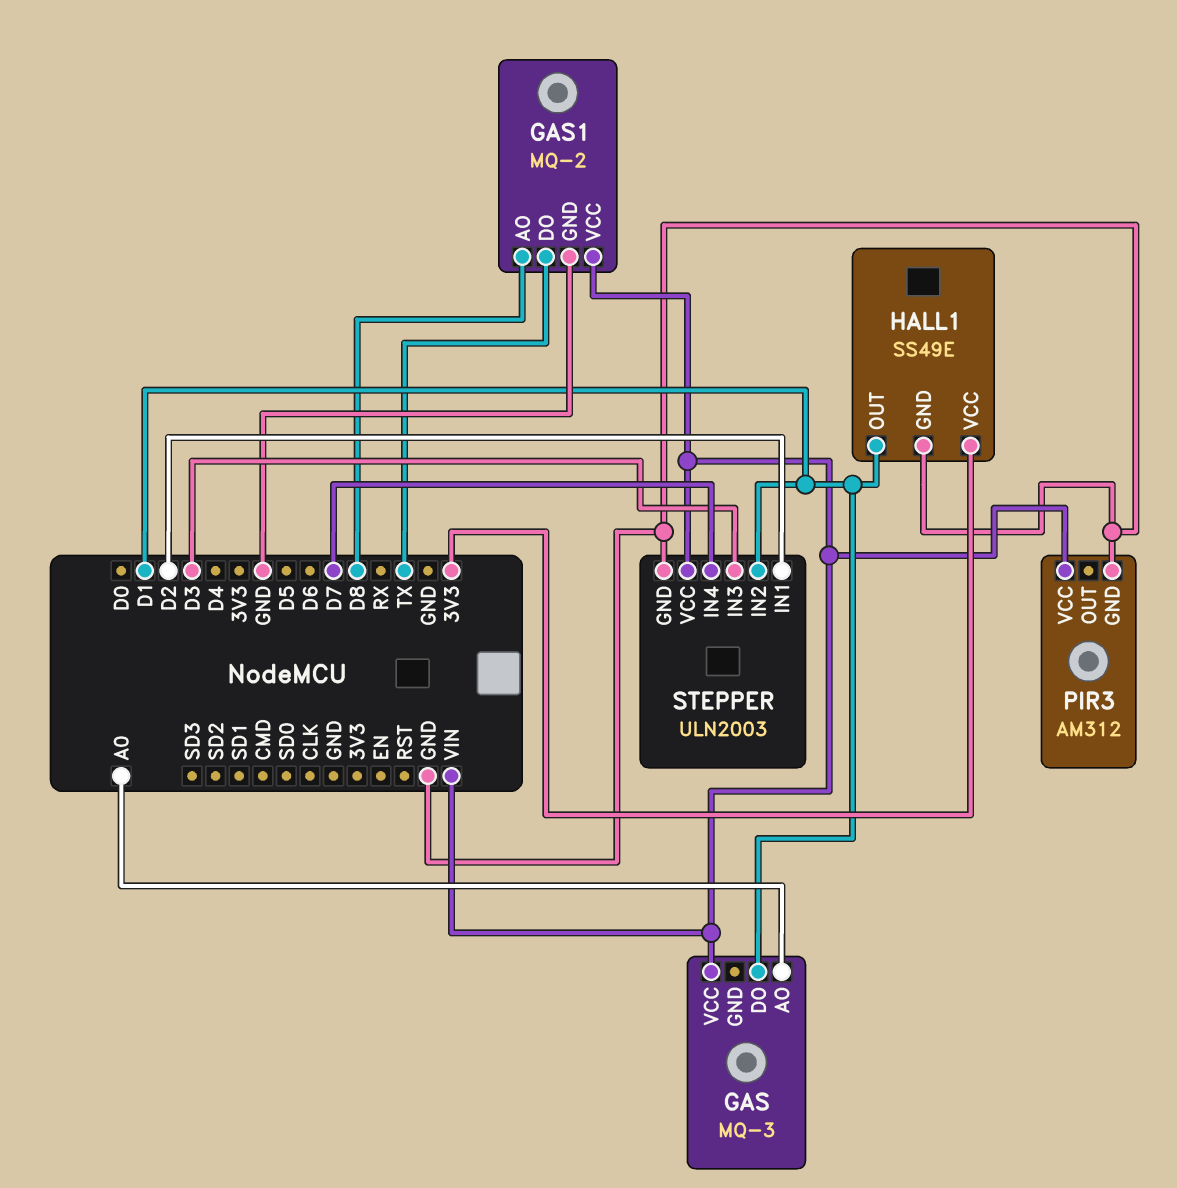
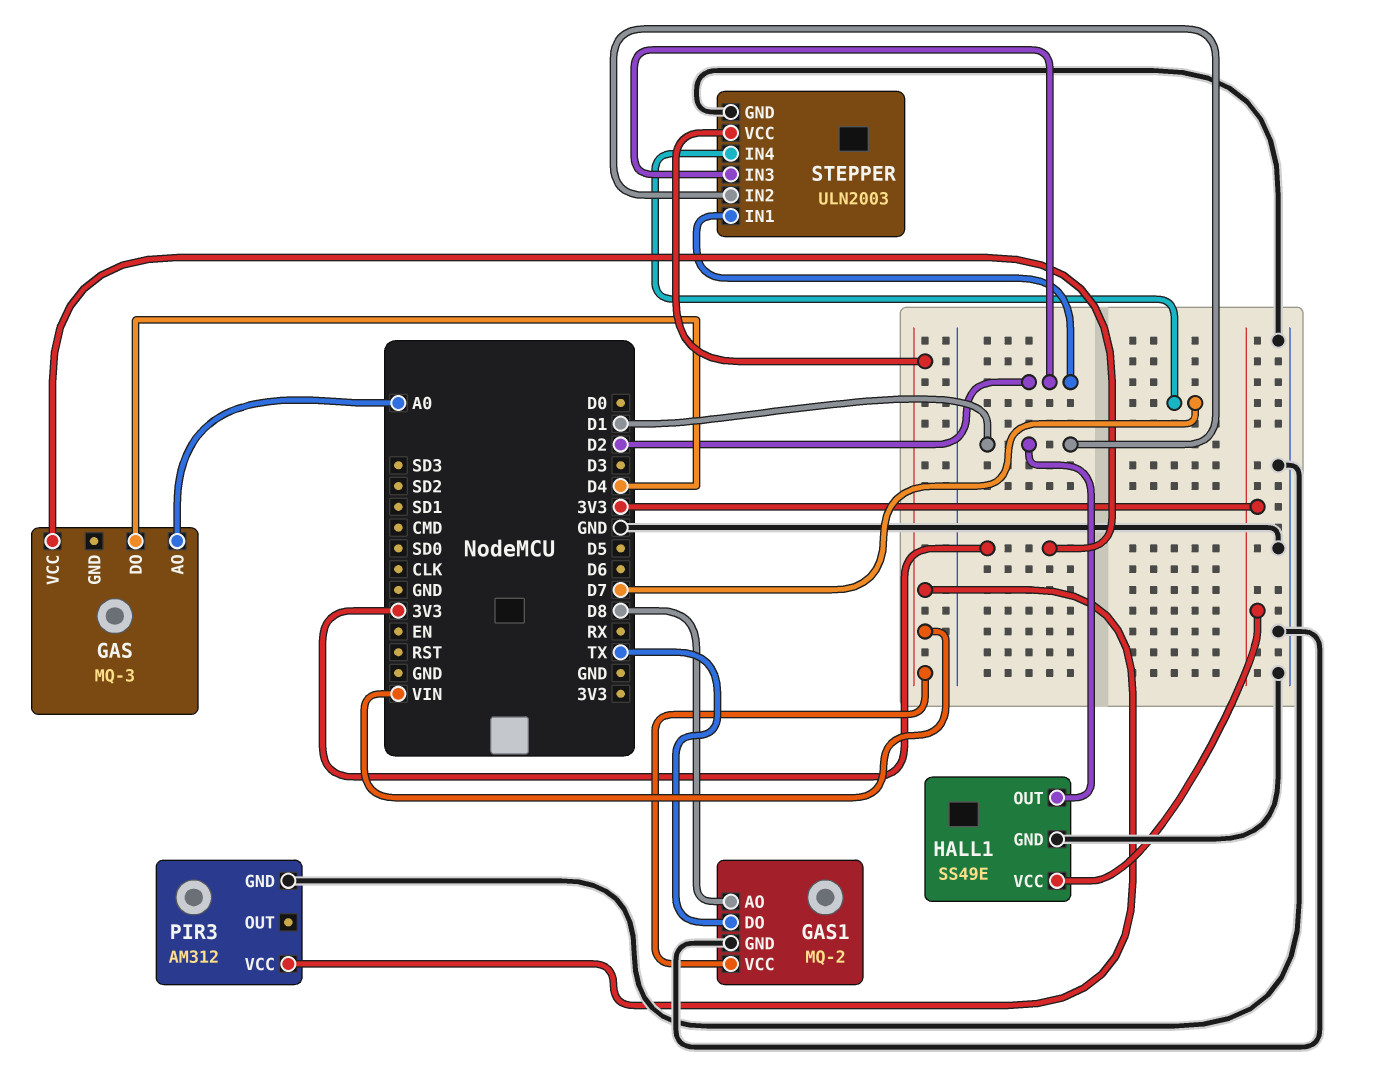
GAS pin DO: D1 -> D4
GAS pin VCC: VIN -> 3V3
STEPPER pin IN3: D3 -> D2

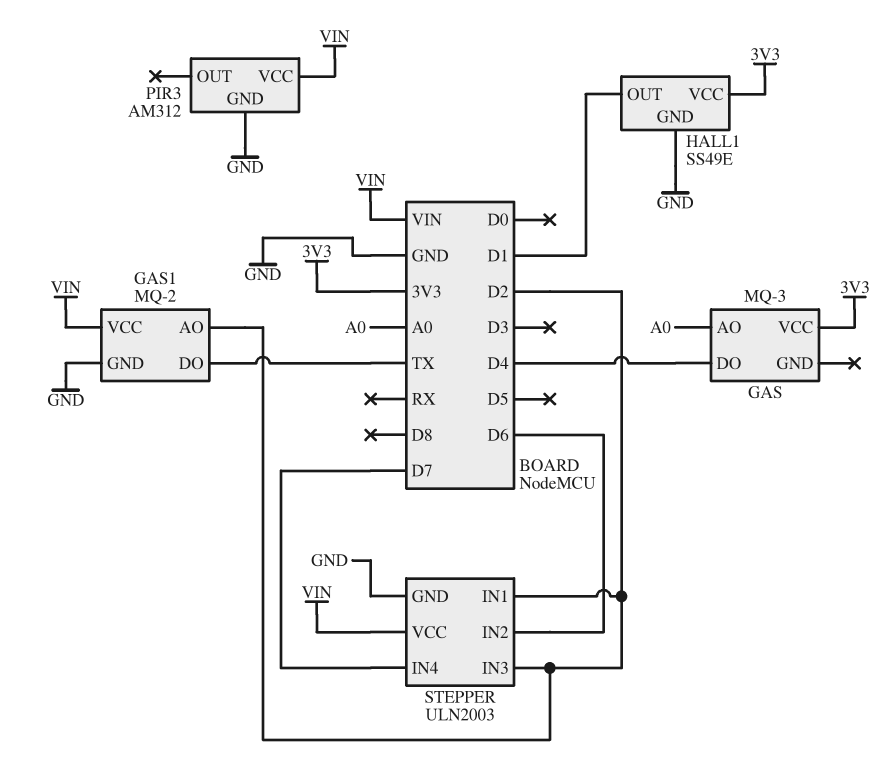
GAS1 pin AO: D8 -> D2
STEPPER pin IN2: D1 -> D6

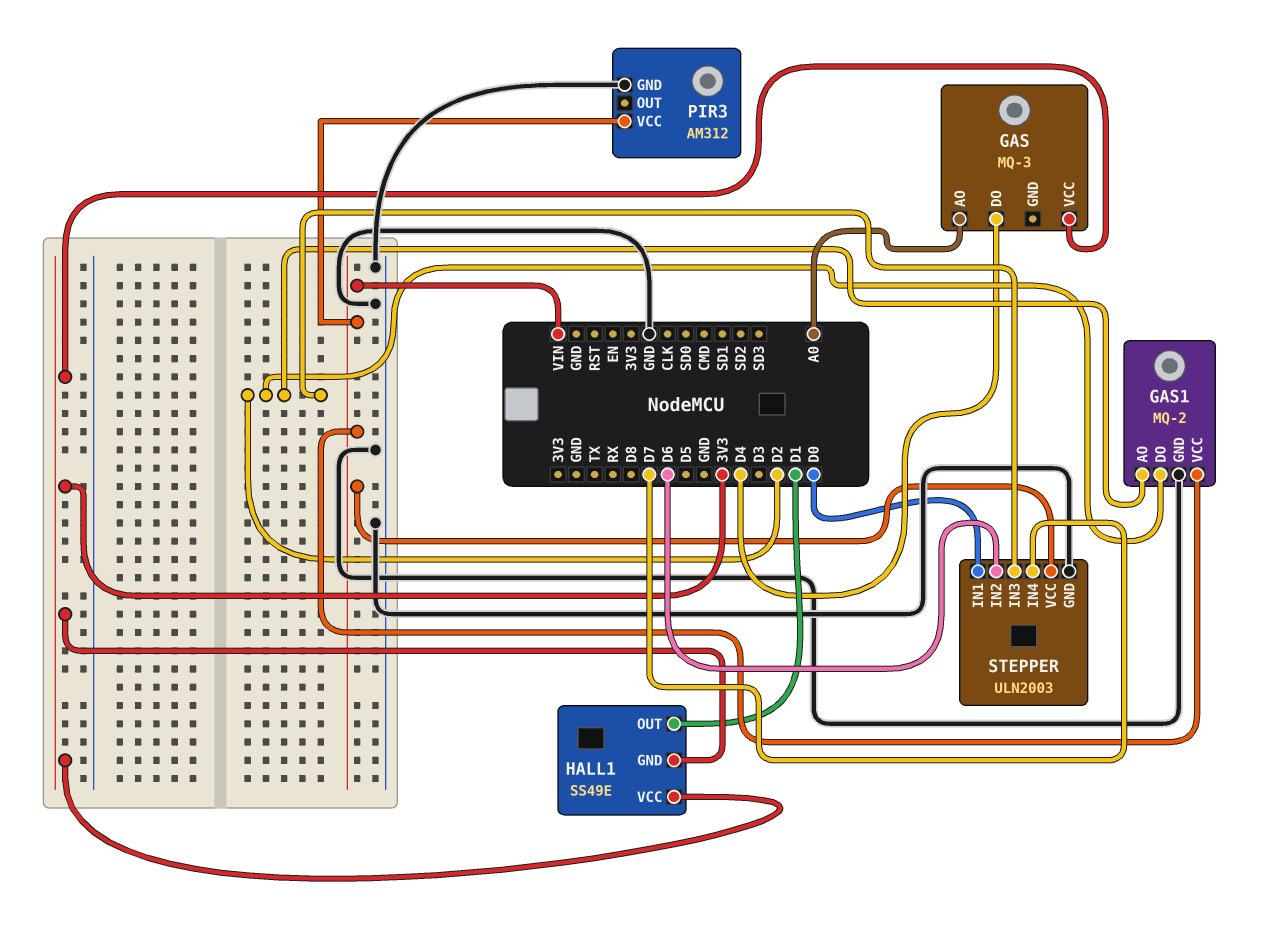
GAS1 pin DO: TX -> D2
HALL1 pin GND: GND -> 3V3
STEPPER pin IN1: D2 -> D0

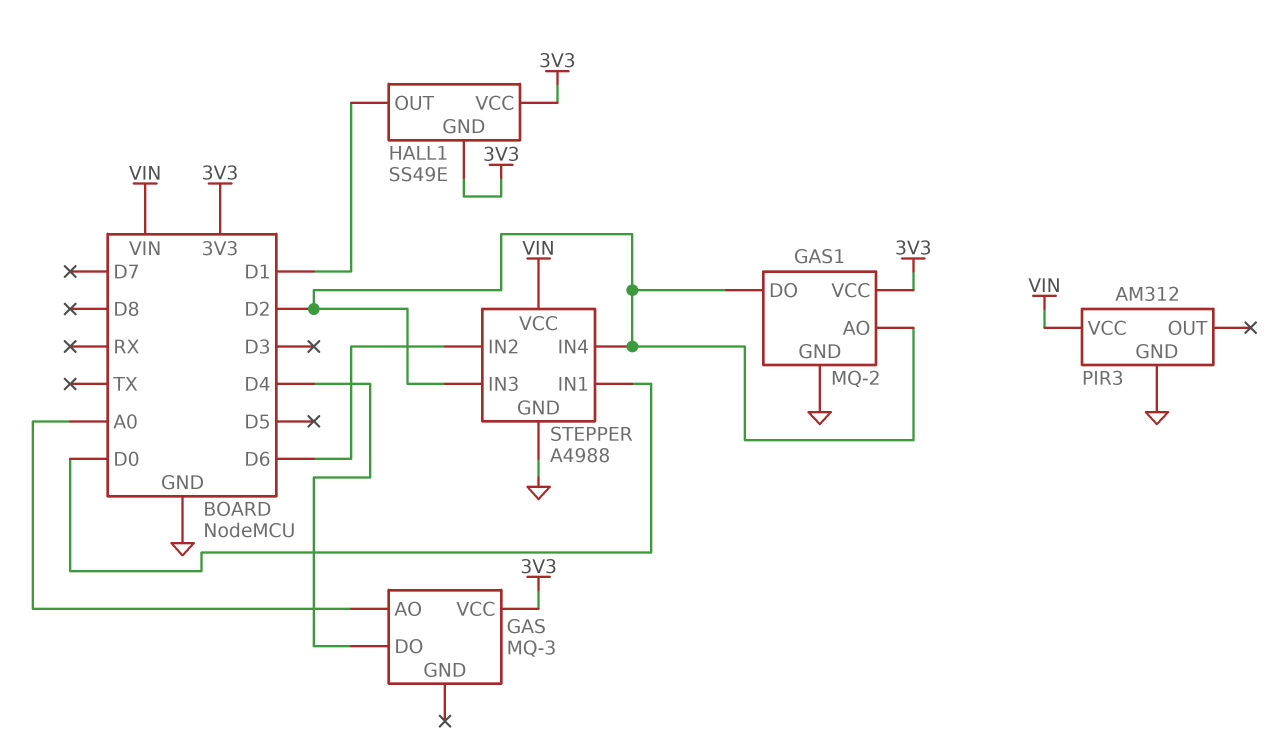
GAS1 pin VCC: VIN -> 3V3
STEPPER: ULN2003 -> A4988
STEPPER pin IN4: D7 -> D2

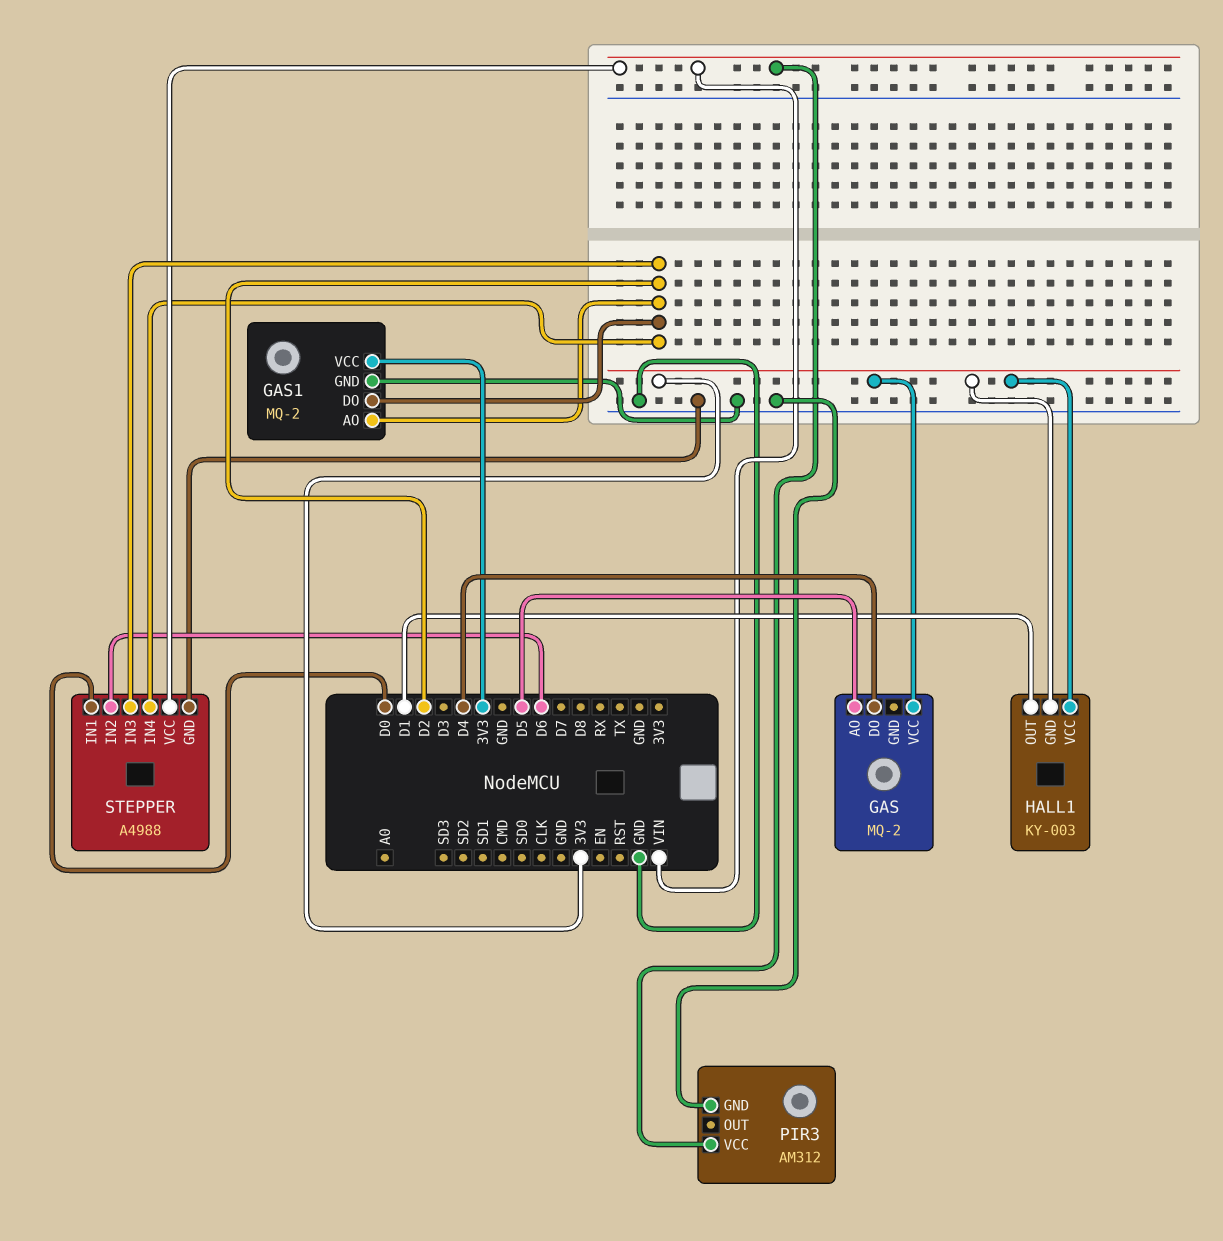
GAS: MQ-3 -> MQ-2
GAS pin AO: A0 -> D5
HALL1: SS49E -> KY-003

